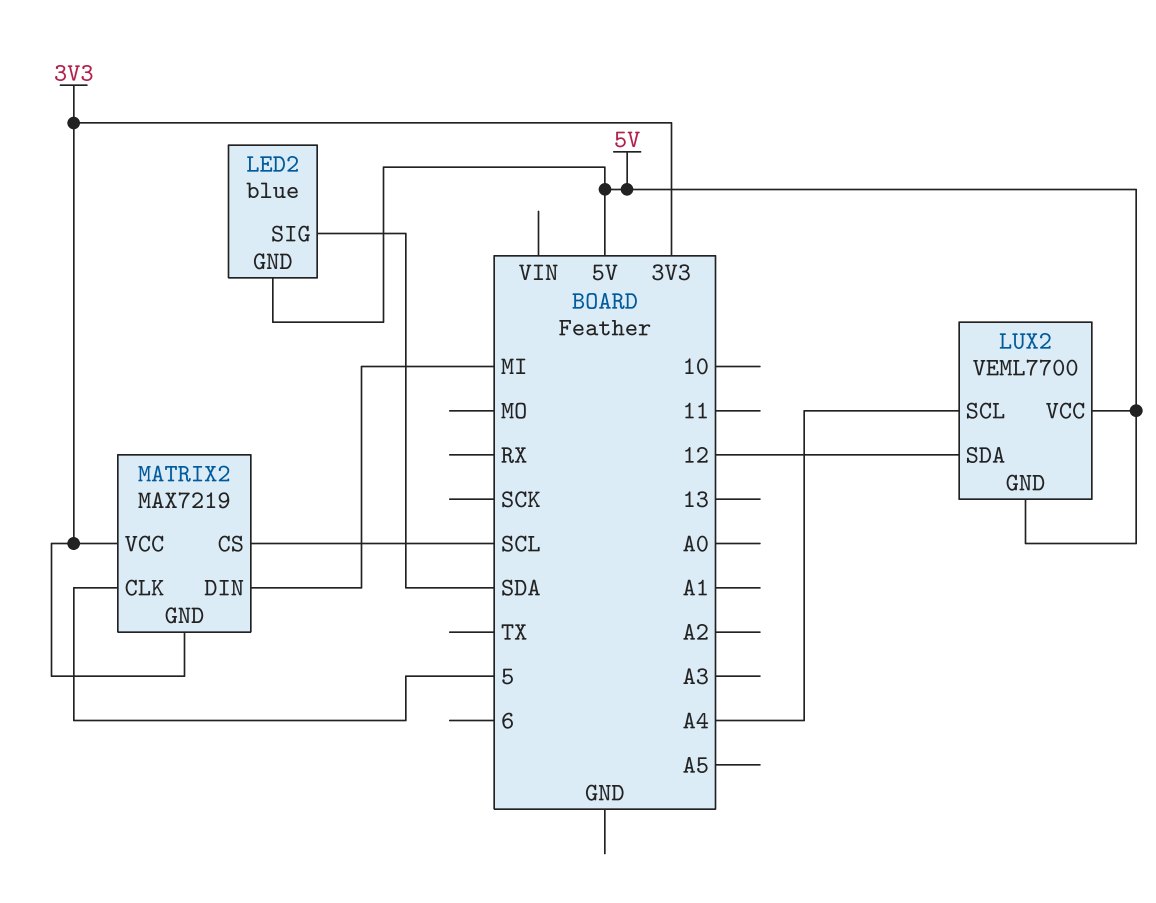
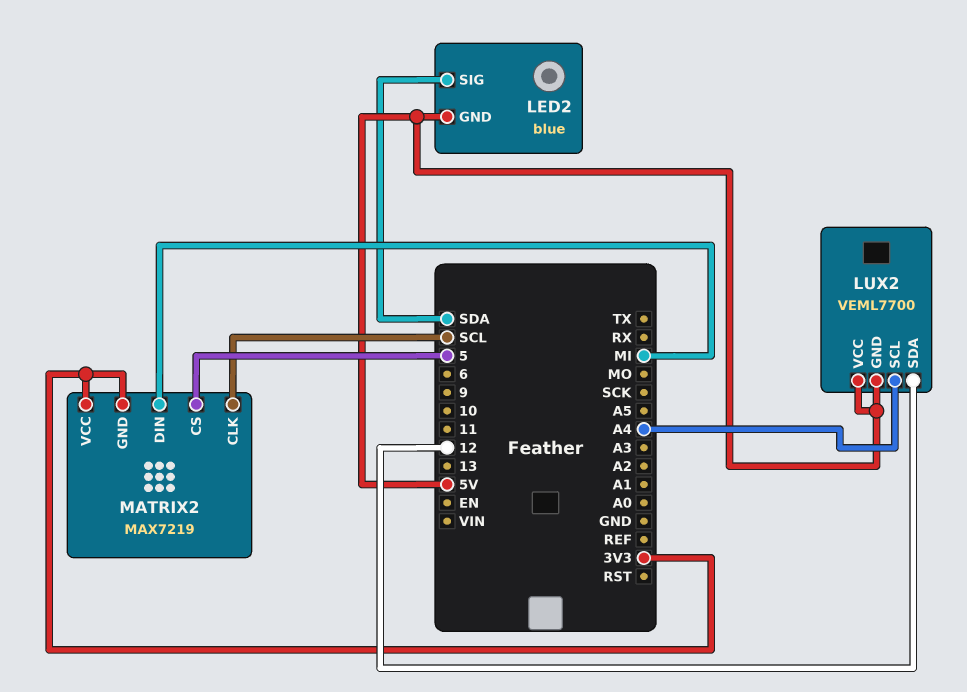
MATRIX2 pin CLK: 5 -> SCL
MATRIX2 pin CS: SCL -> 5

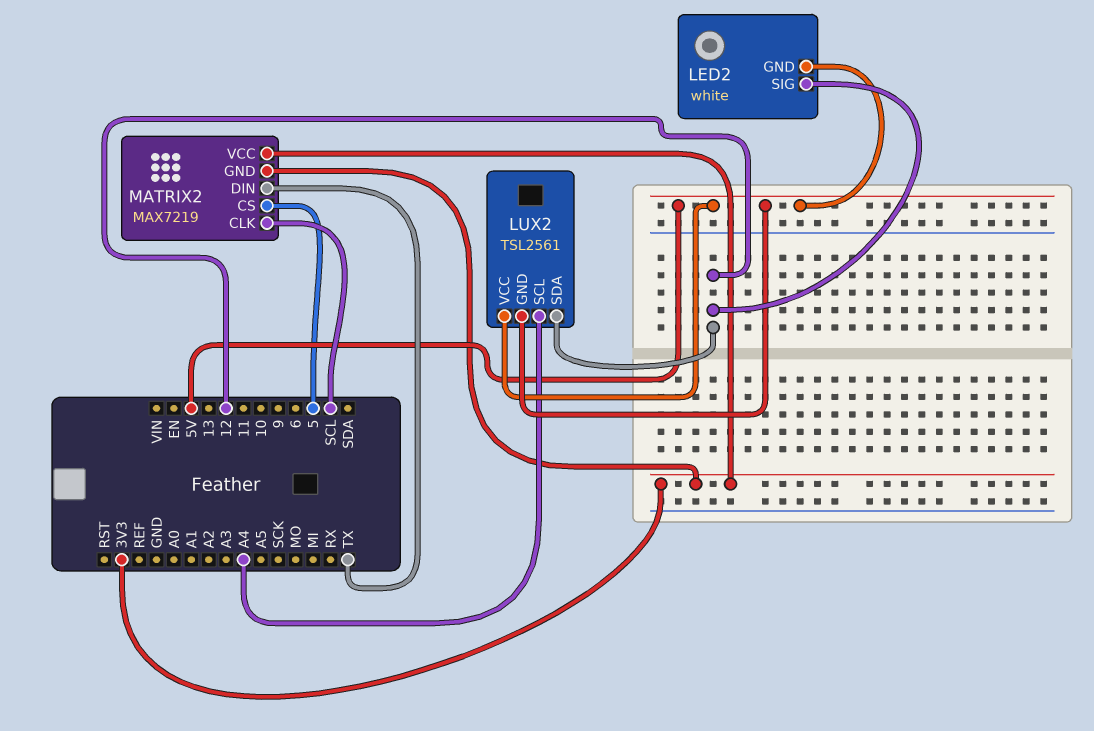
LED2: blue -> white
LED2 pin SIG: SDA -> 12
LUX2: VEML7700 -> TSL2561
MATRIX2 pin DIN: MI -> TX

